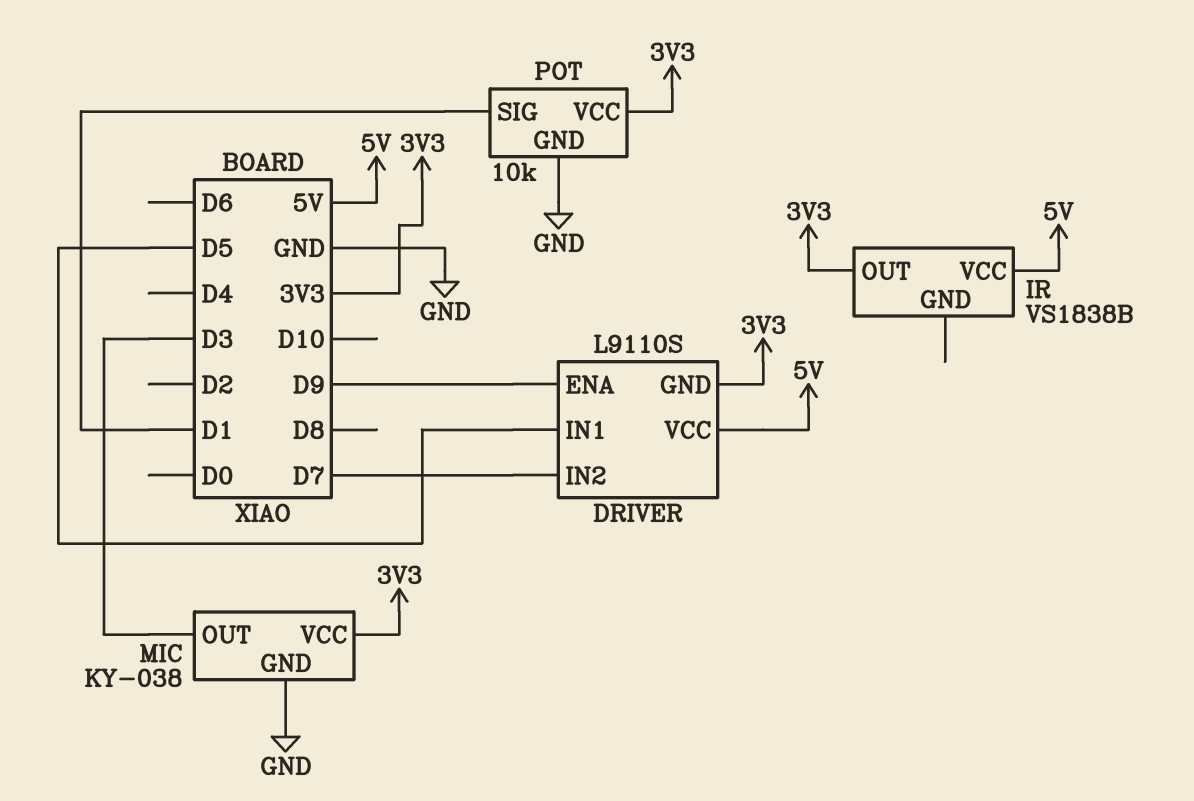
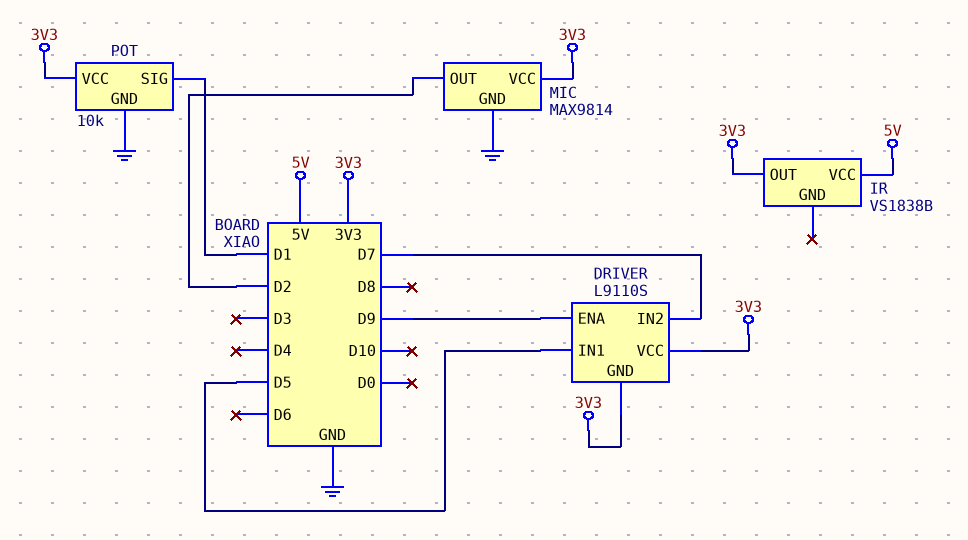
DRIVER pin VCC: 5V -> 3V3
MIC: KY-038 -> MAX9814
MIC pin OUT: D3 -> D2

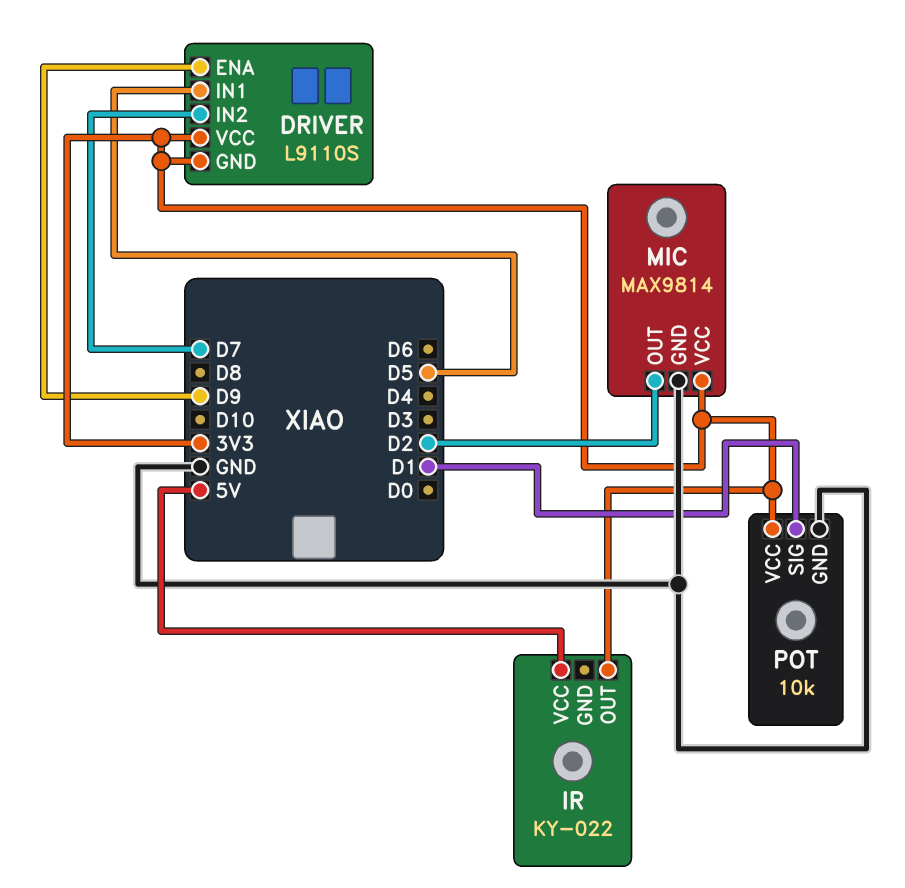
IR: VS1838B -> KY-022

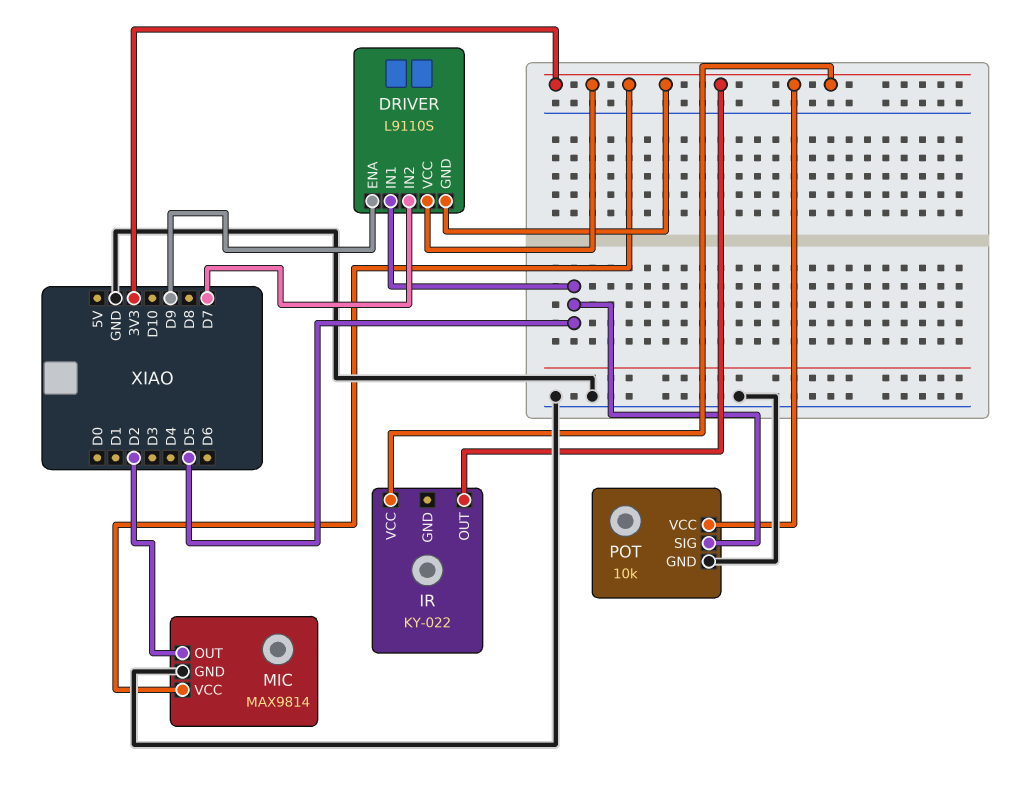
IR pin VCC: 5V -> 3V3
POT pin SIG: D1 -> D5

